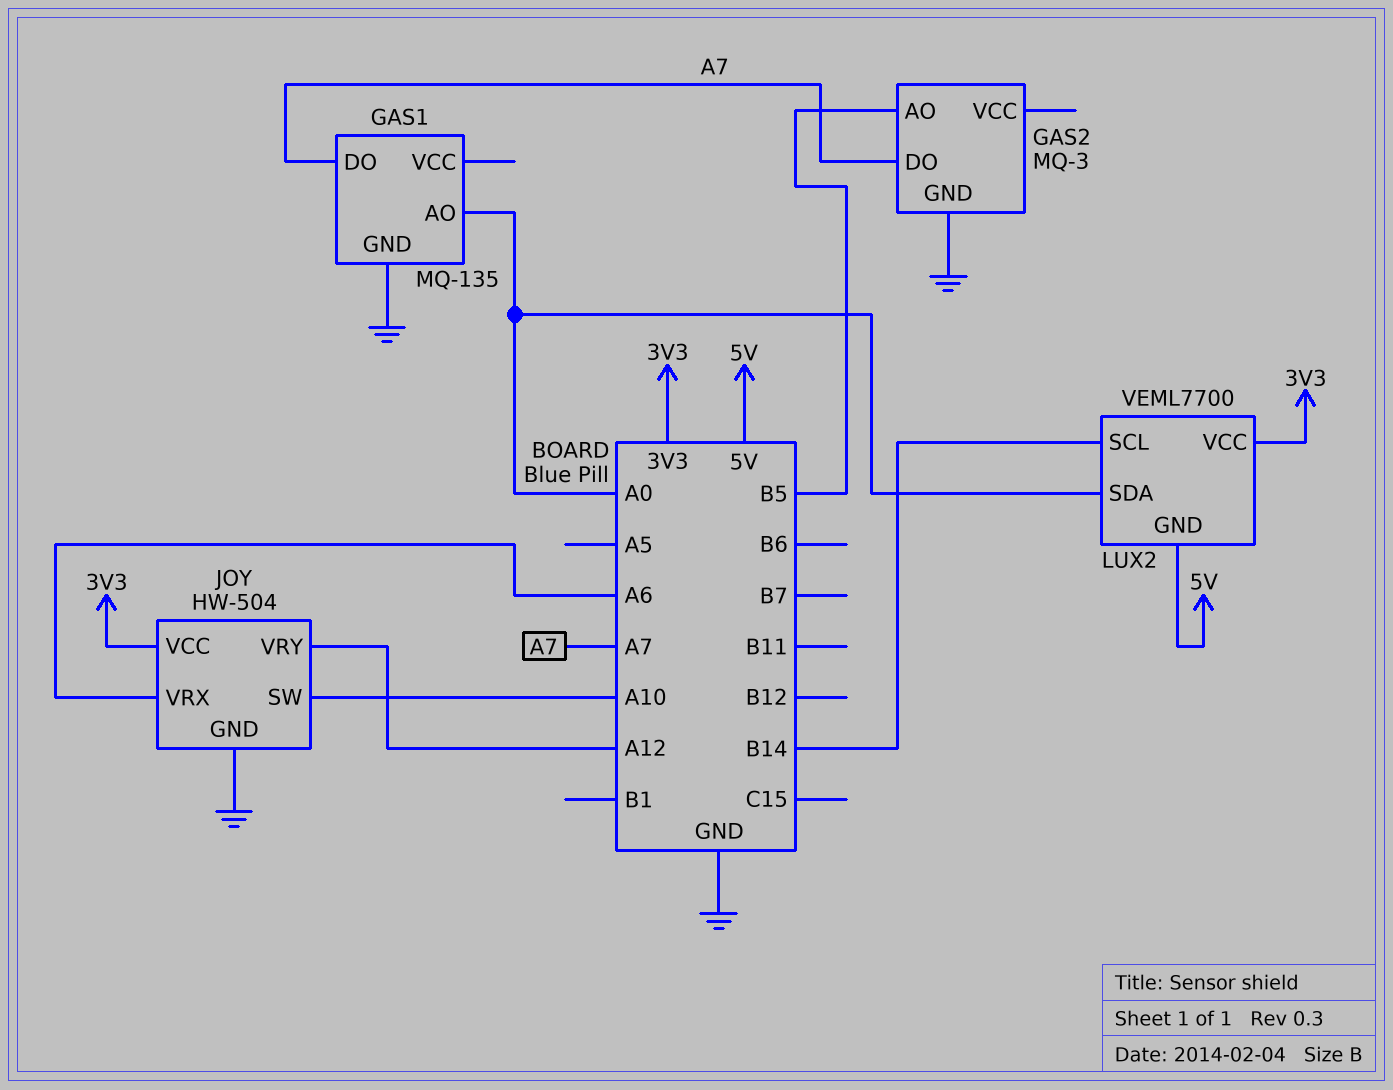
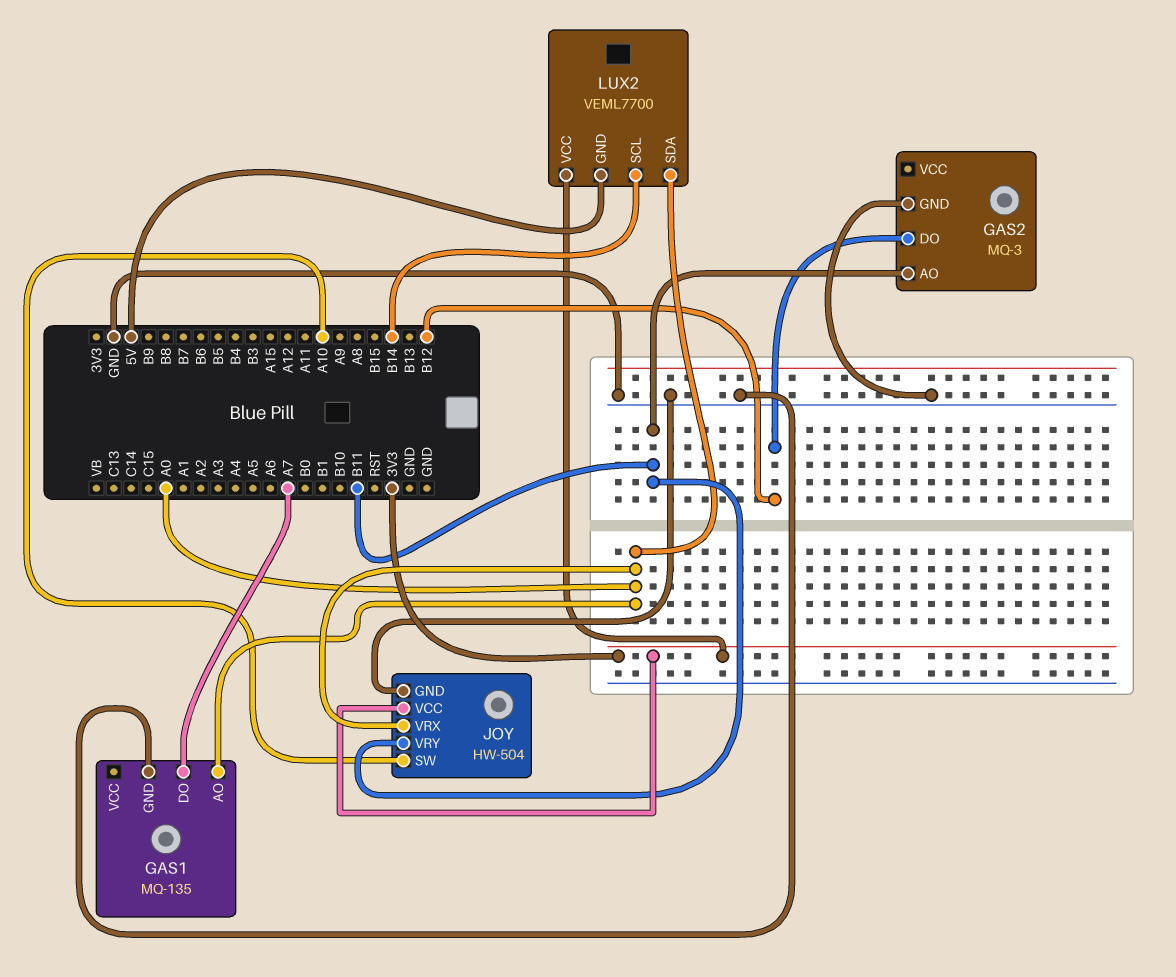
GAS2 pin AO: B5 -> B11
GAS2 pin DO: A7 -> B12
JOY pin VRX: A6 -> A0
JOY pin VRY: A12 -> B11

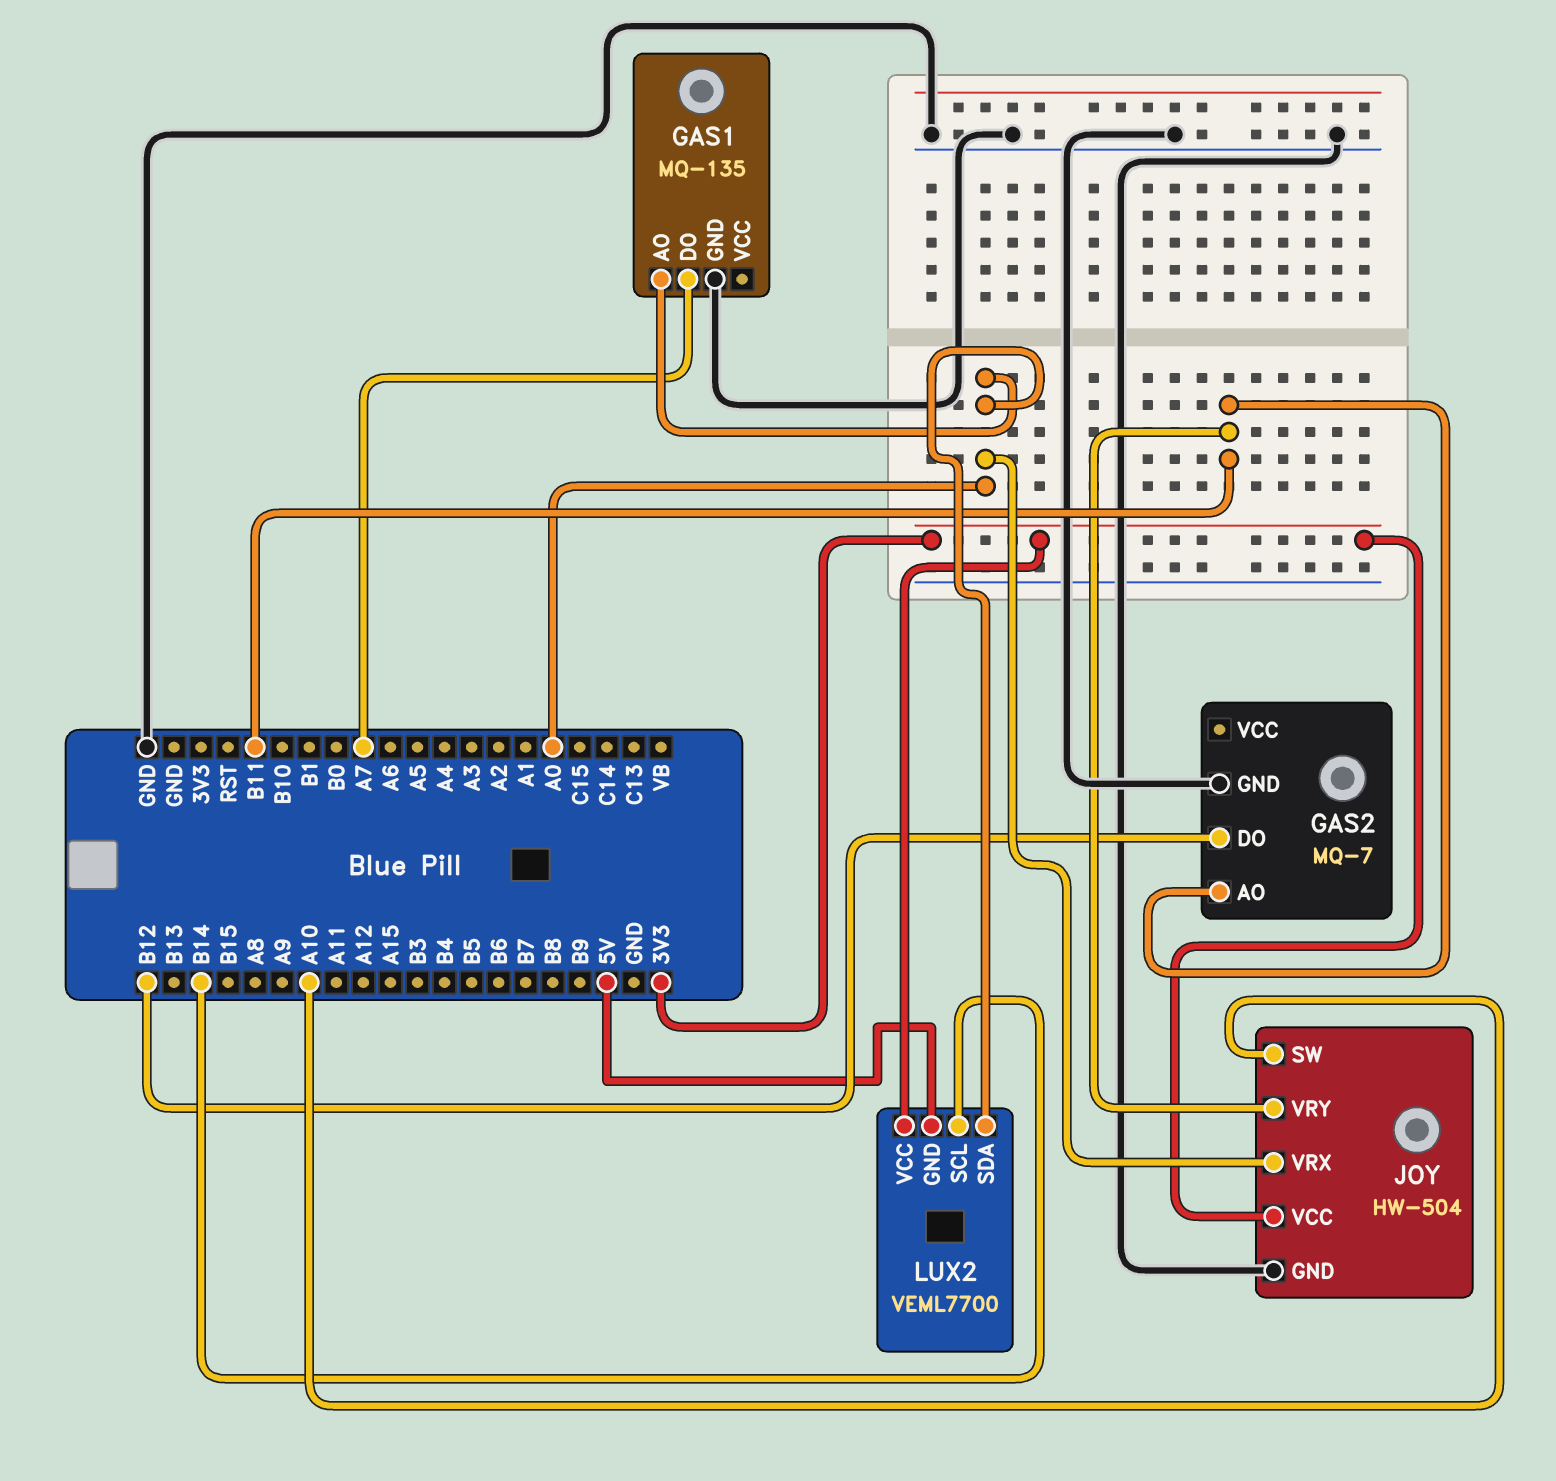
GAS2: MQ-3 -> MQ-7

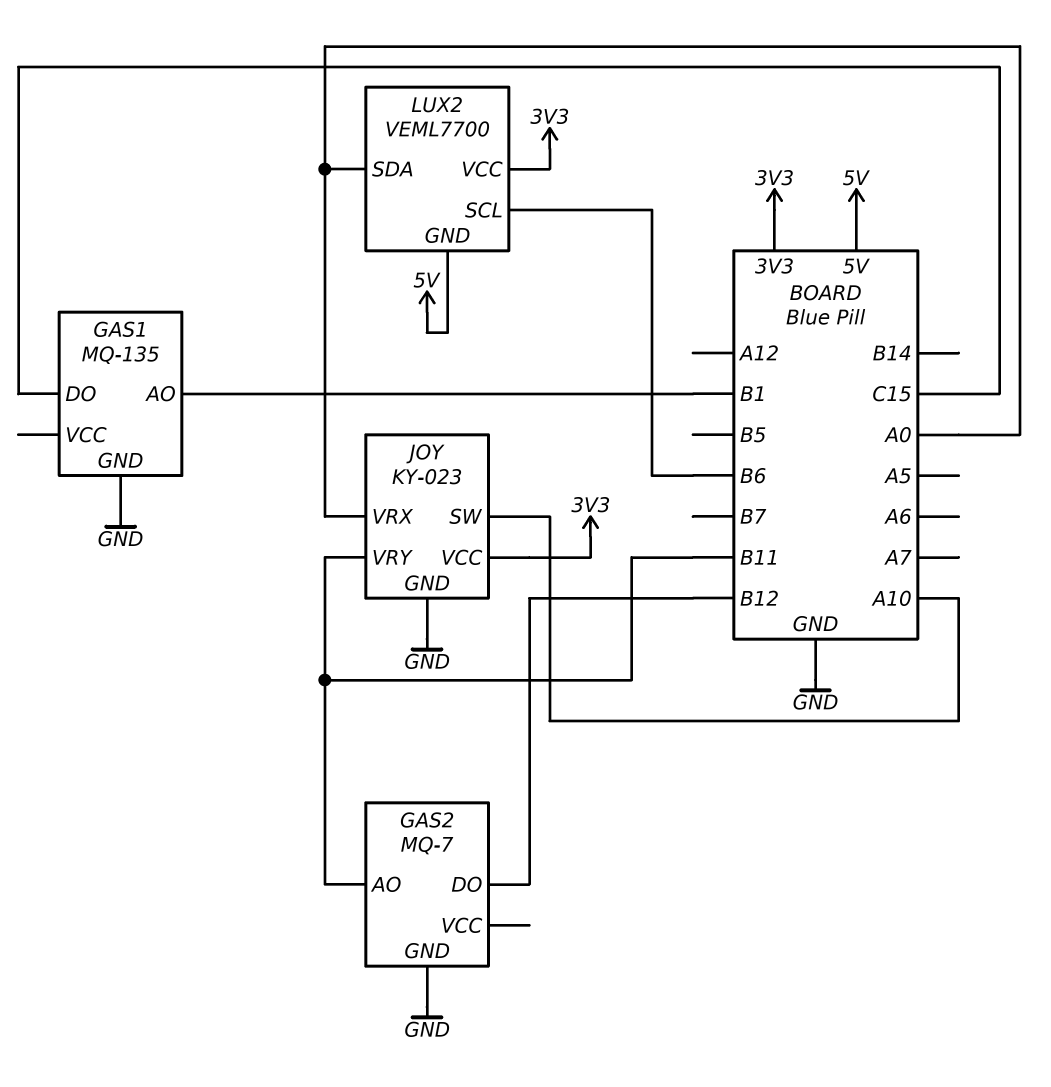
GAS1 pin AO: A0 -> B1
GAS1 pin DO: A7 -> C15
JOY: HW-504 -> KY-023
LUX2 pin SCL: B14 -> B6

